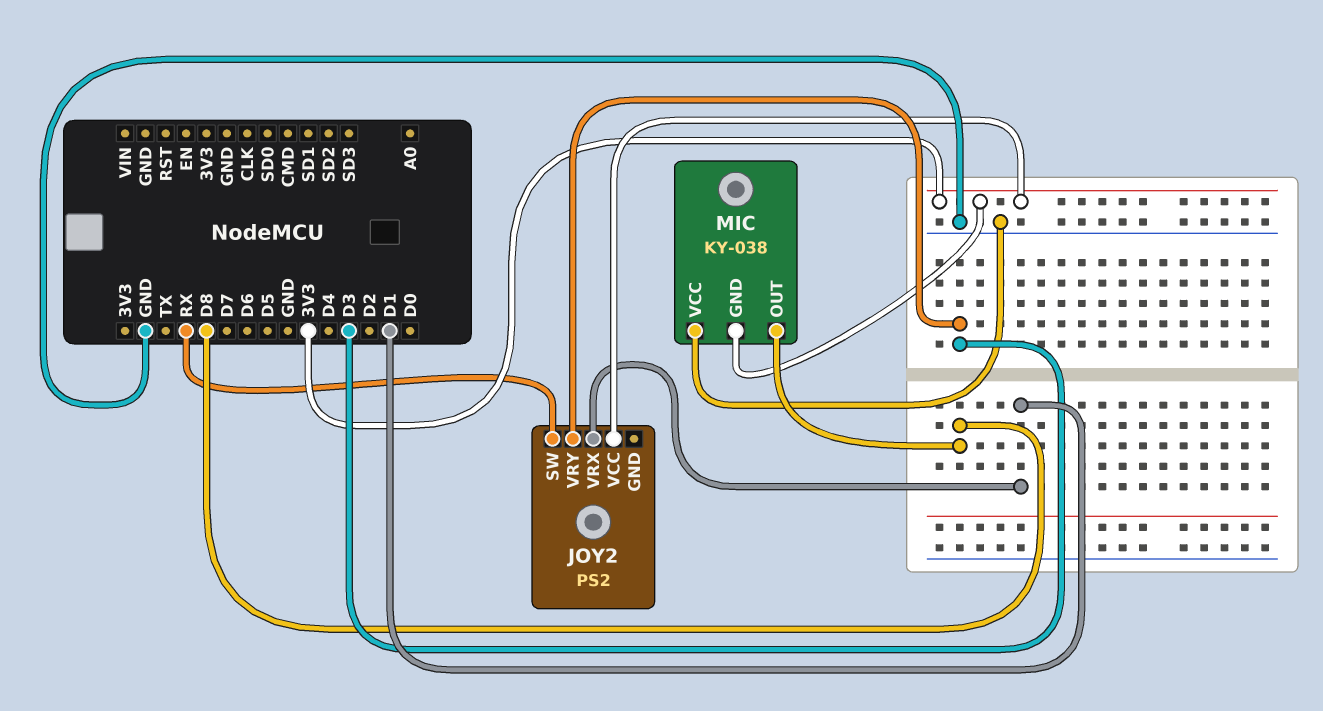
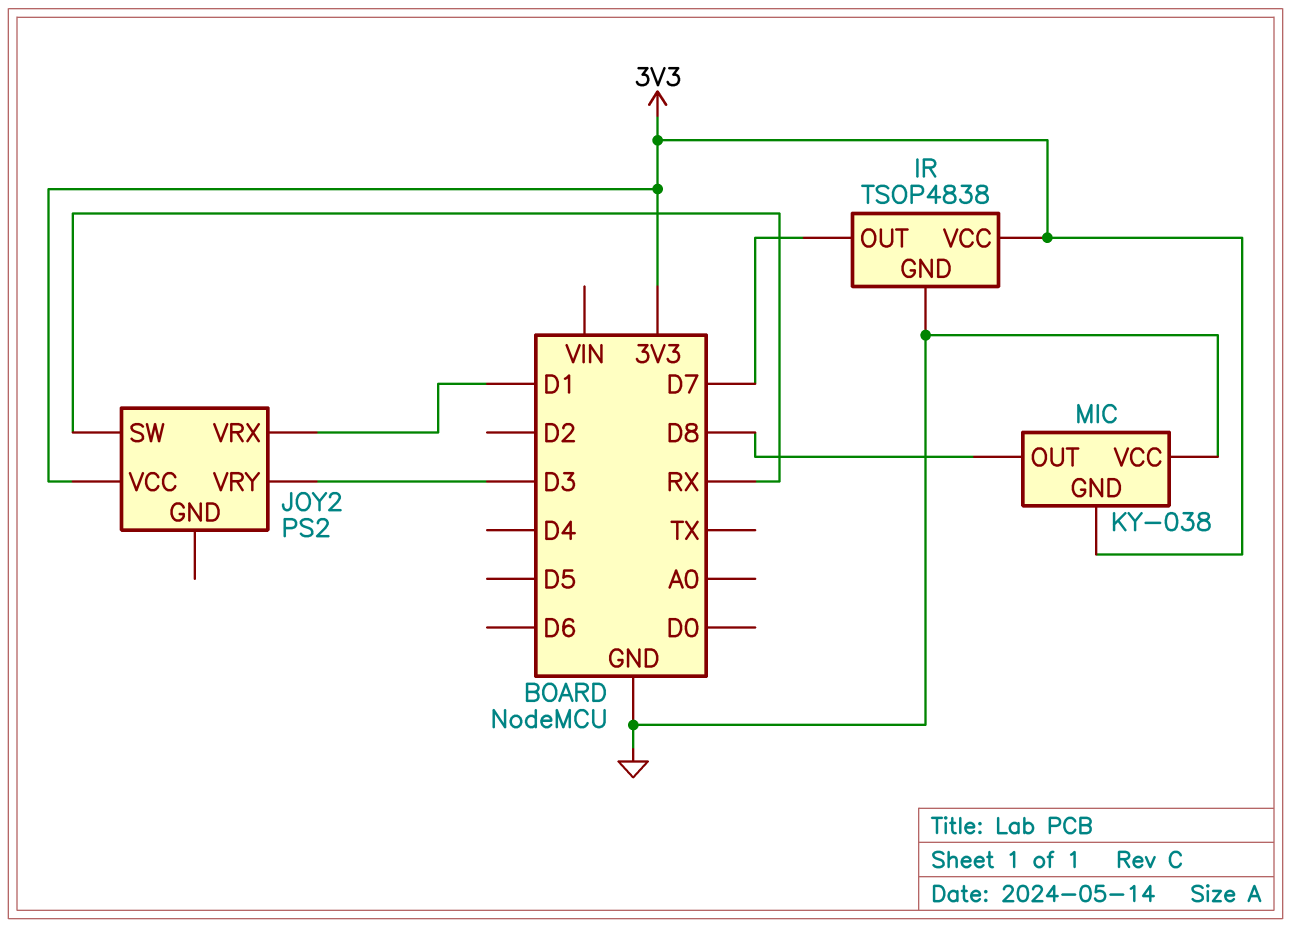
IR: none -> TSOP4838
IR pin GND: none -> GND
IR pin OUT: none -> D7
IR pin VCC: none -> 3V3

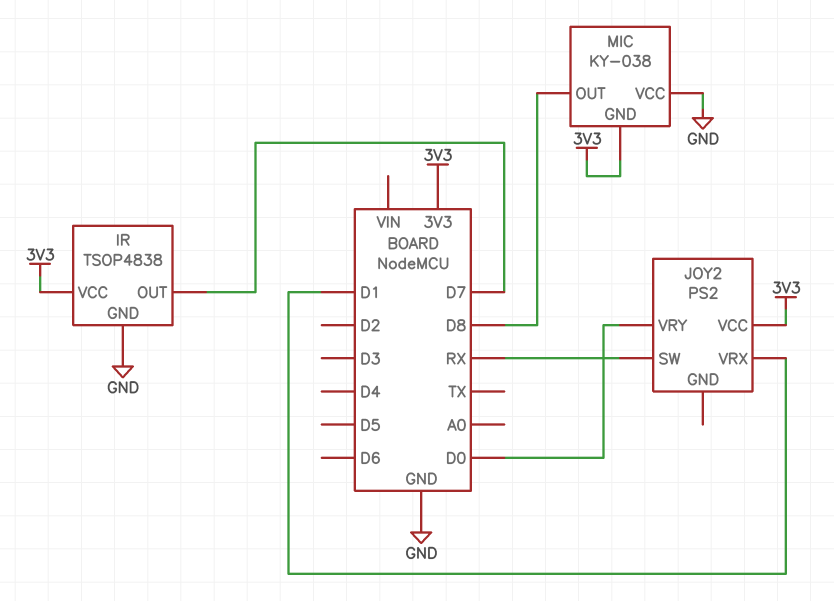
JOY2 pin VRY: D3 -> D0

